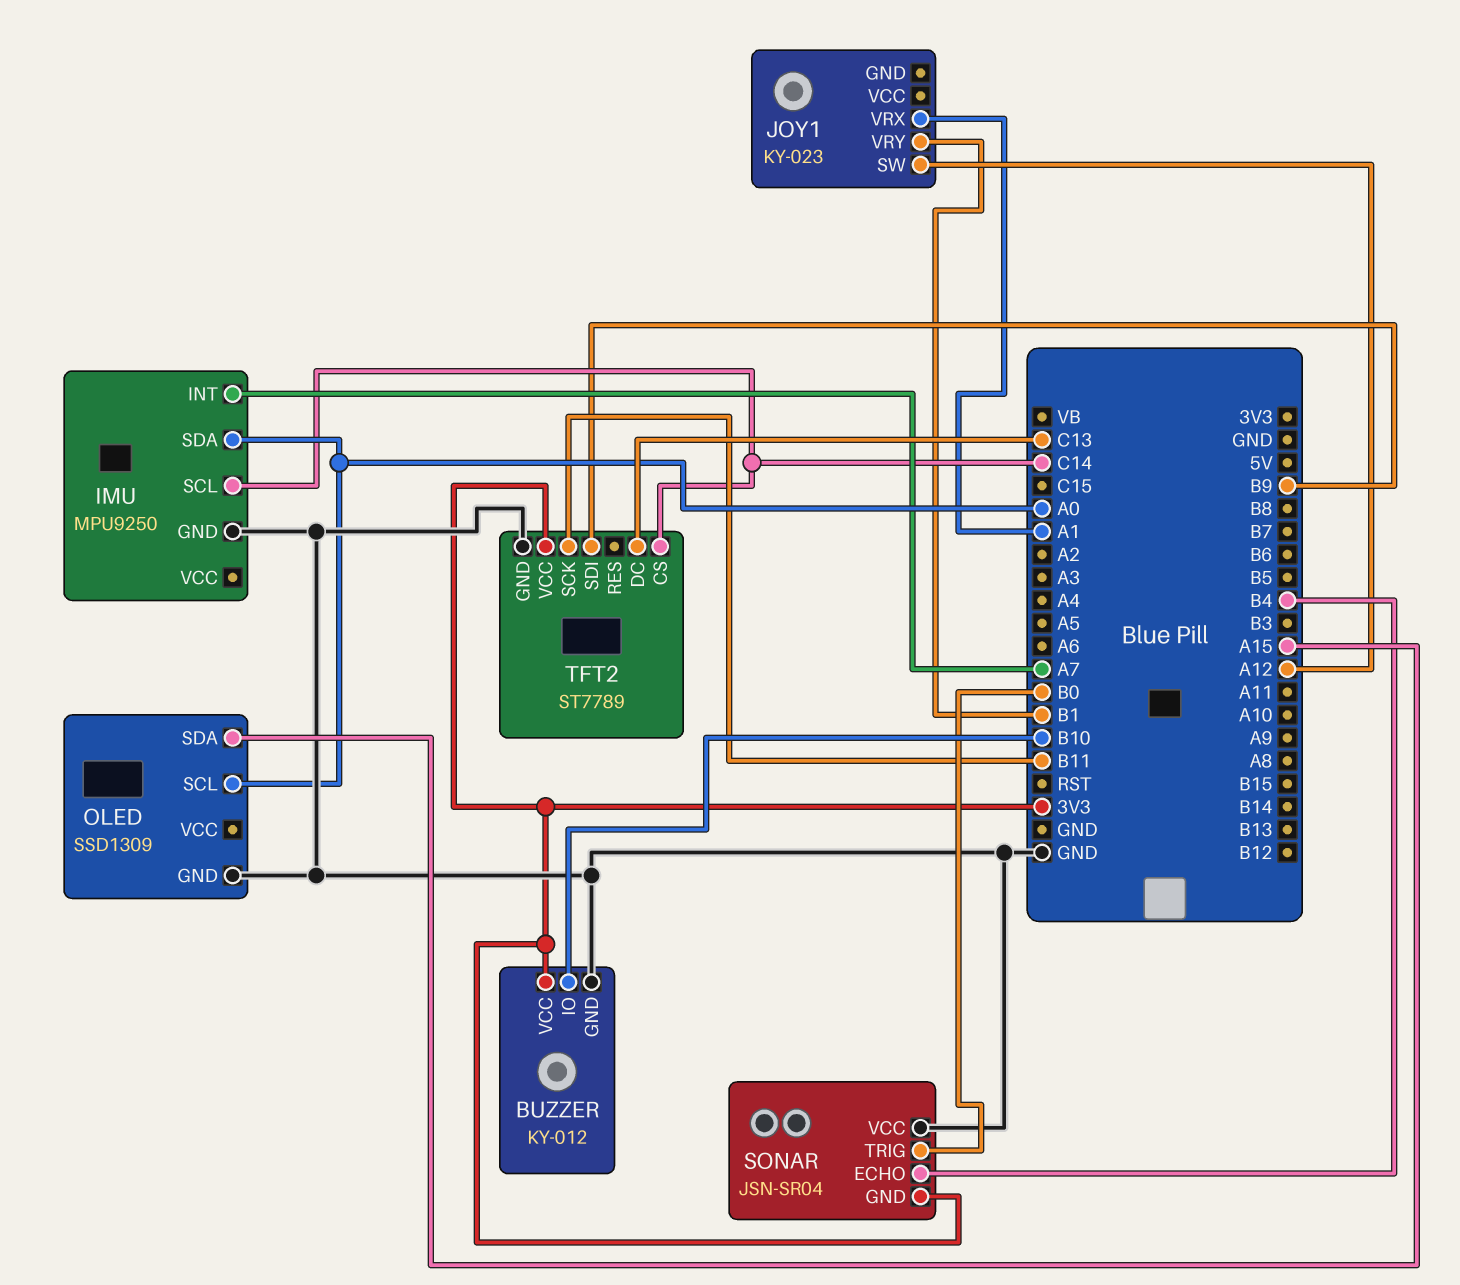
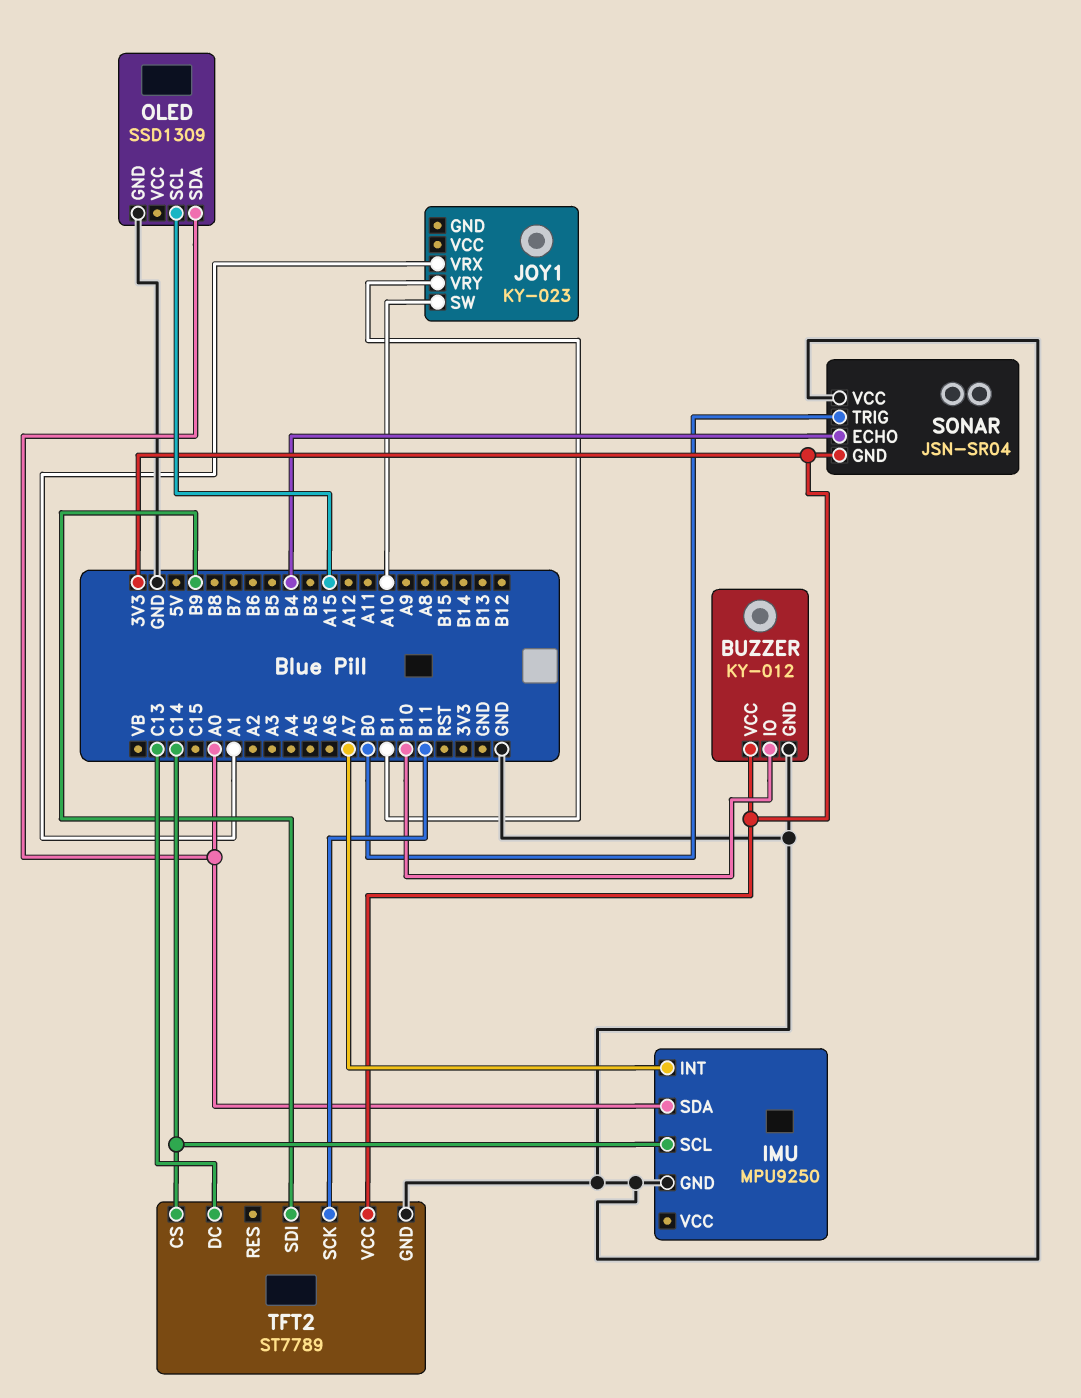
JOY1 pin SW: A12 -> A10
OLED pin SCL: A0 -> A15
OLED pin SDA: A15 -> A0

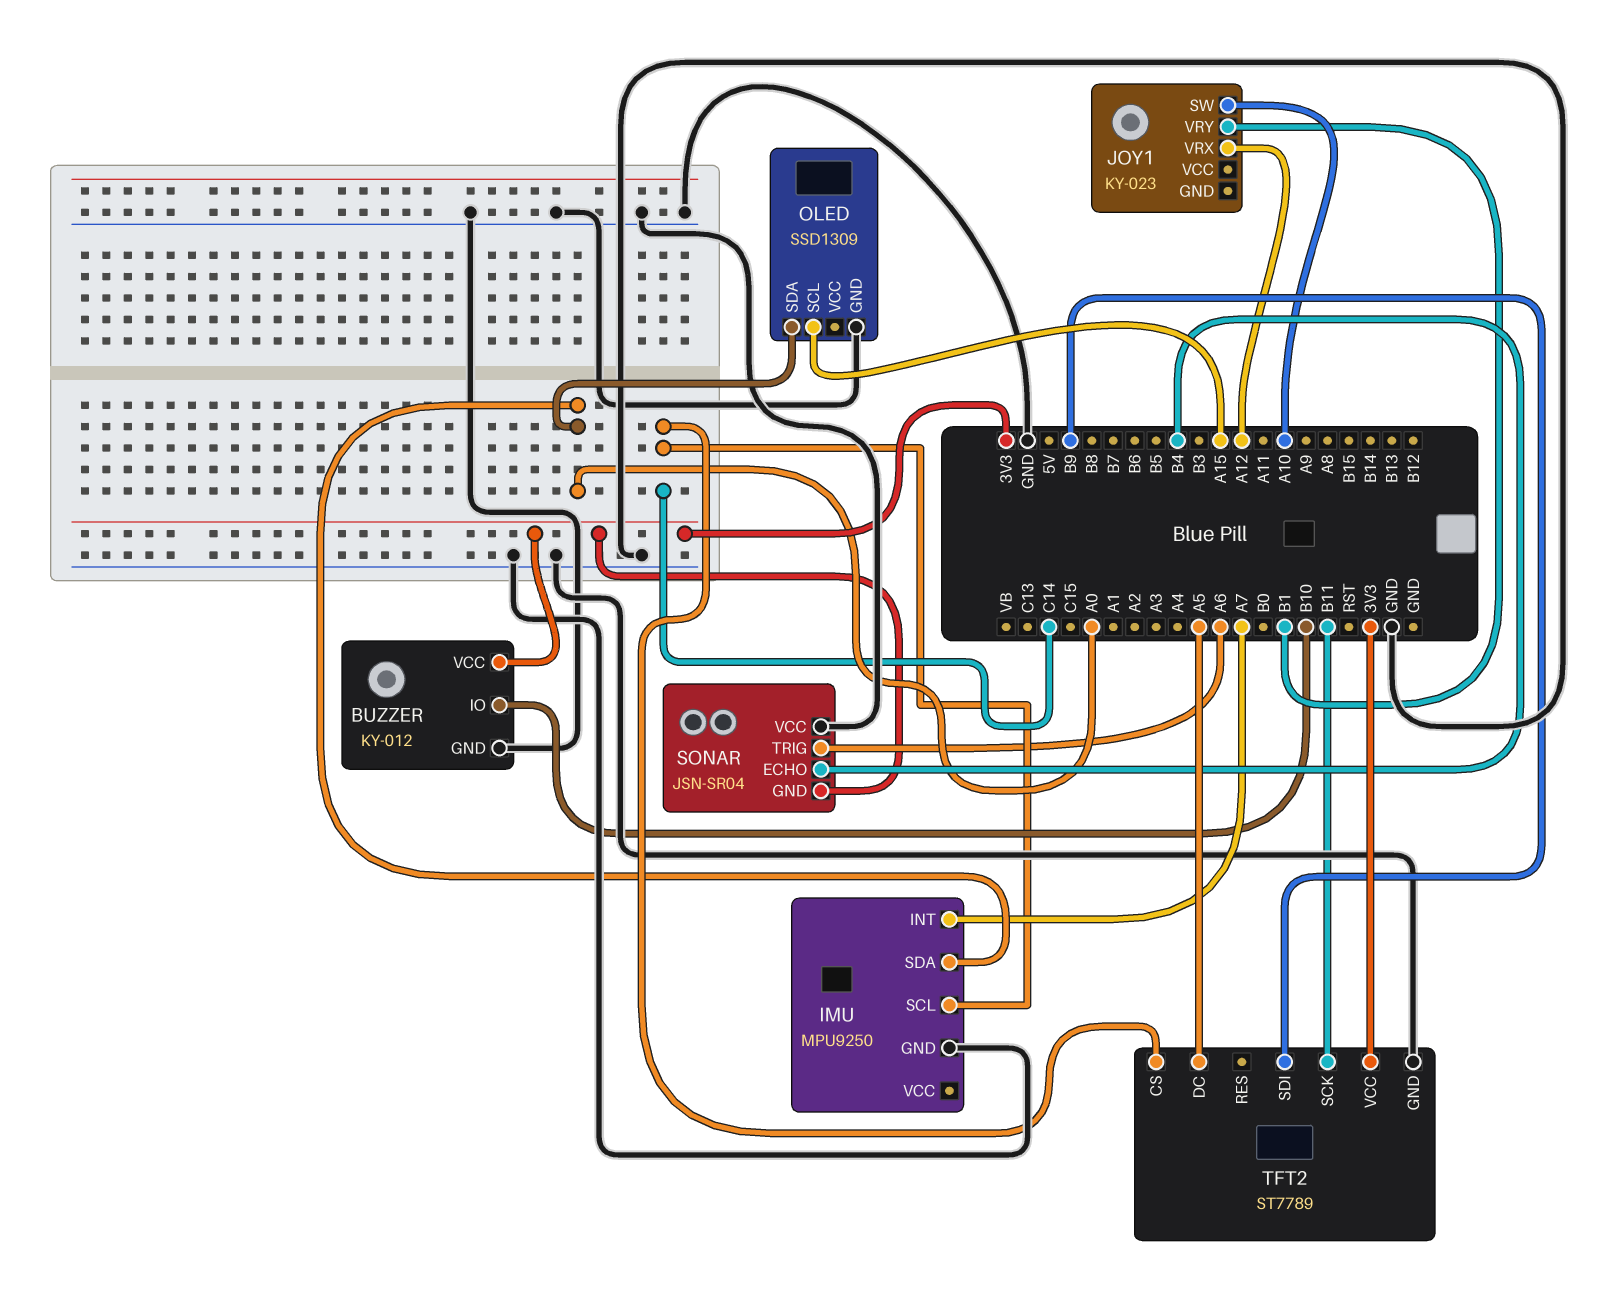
JOY1 pin VRX: A1 -> A12
SONAR pin TRIG: B0 -> A6
TFT2 pin DC: C13 -> A5

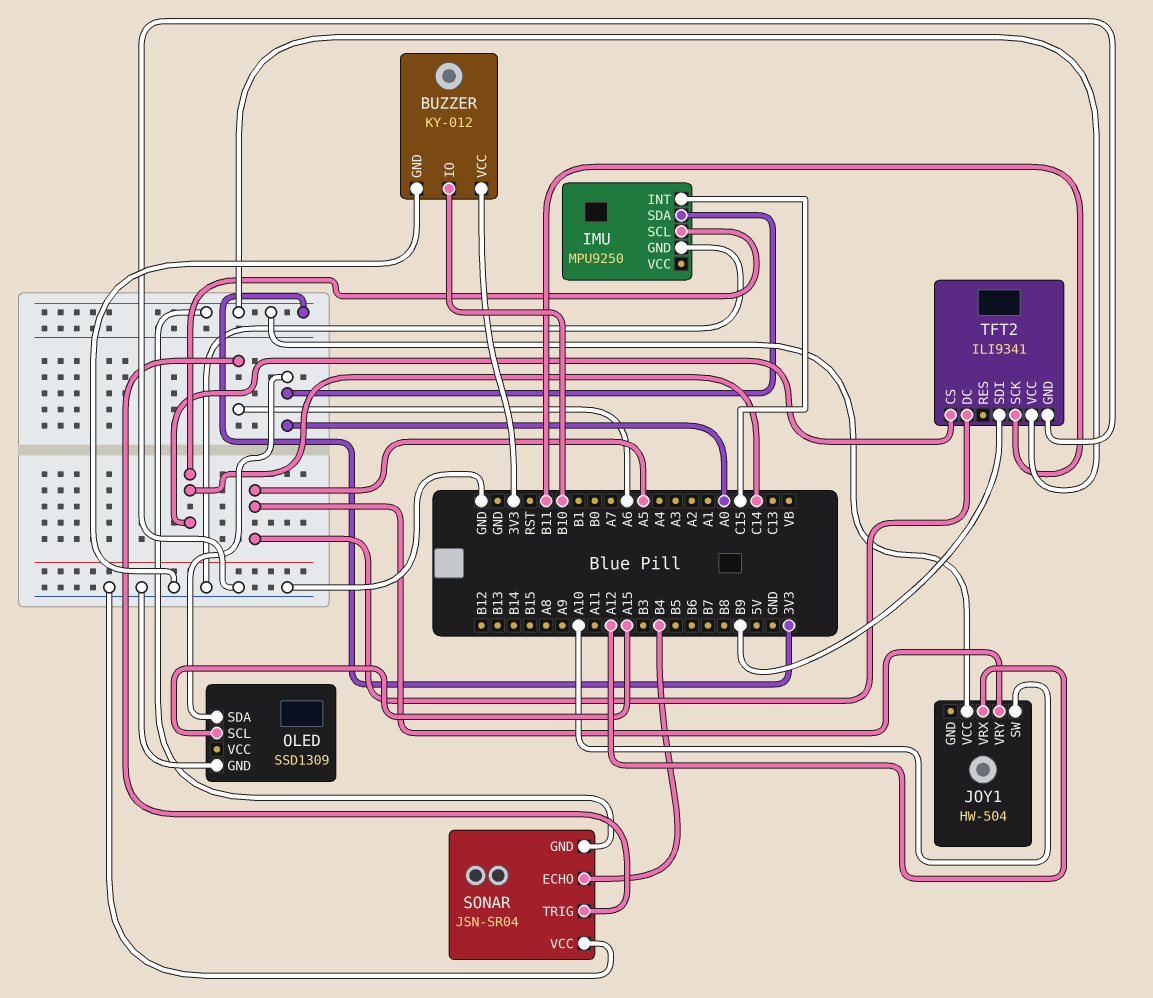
IMU pin INT: A7 -> C15
JOY1: KY-023 -> HW-504
JOY1 pin VCC: none -> 3V3
JOY1 pin VRY: B1 -> A5
TFT2: ST7789 -> ILI9341

